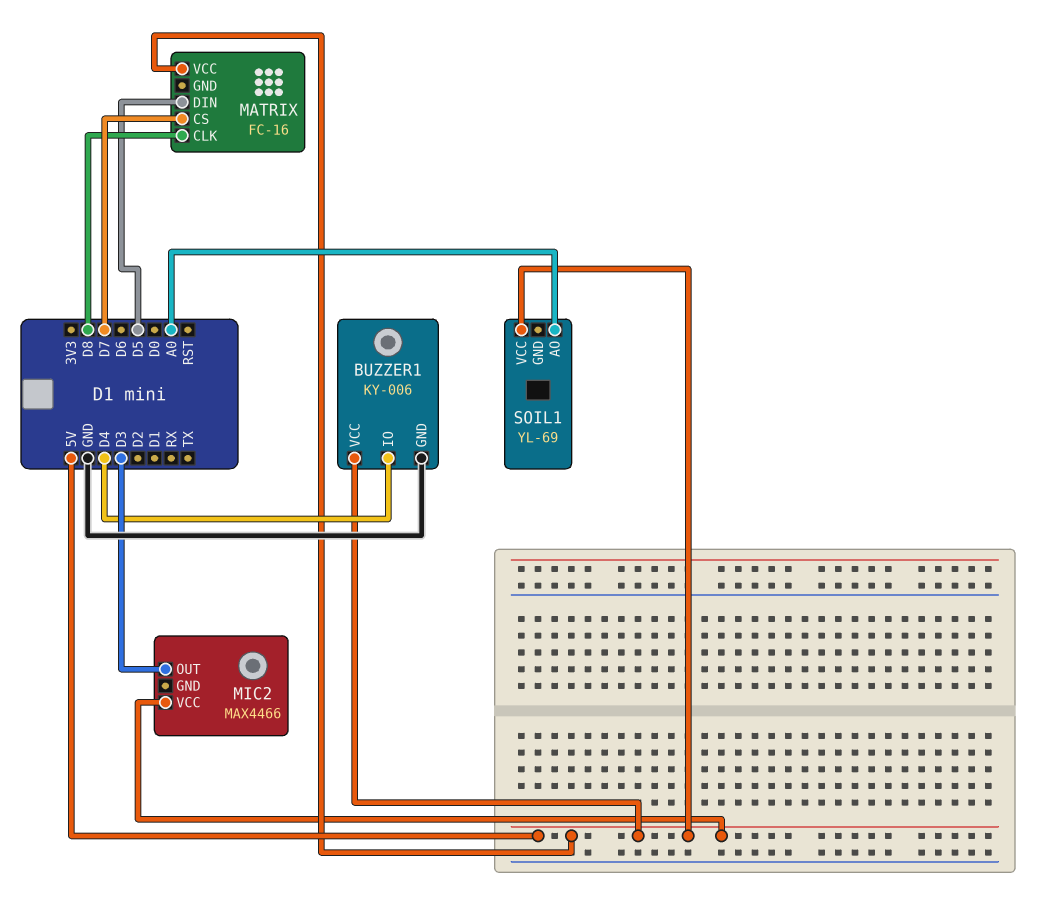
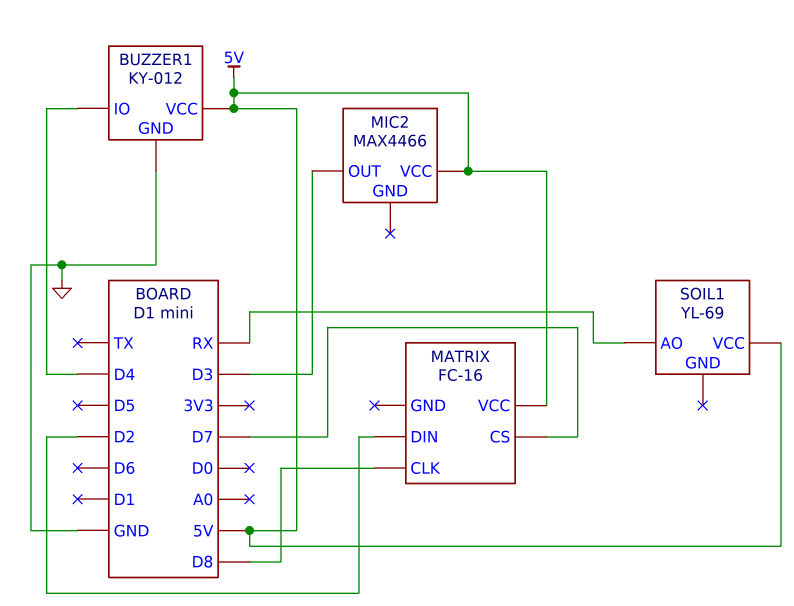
BUZZER1: KY-006 -> KY-012
MATRIX pin DIN: D5 -> D2
SOIL1 pin AO: A0 -> RX

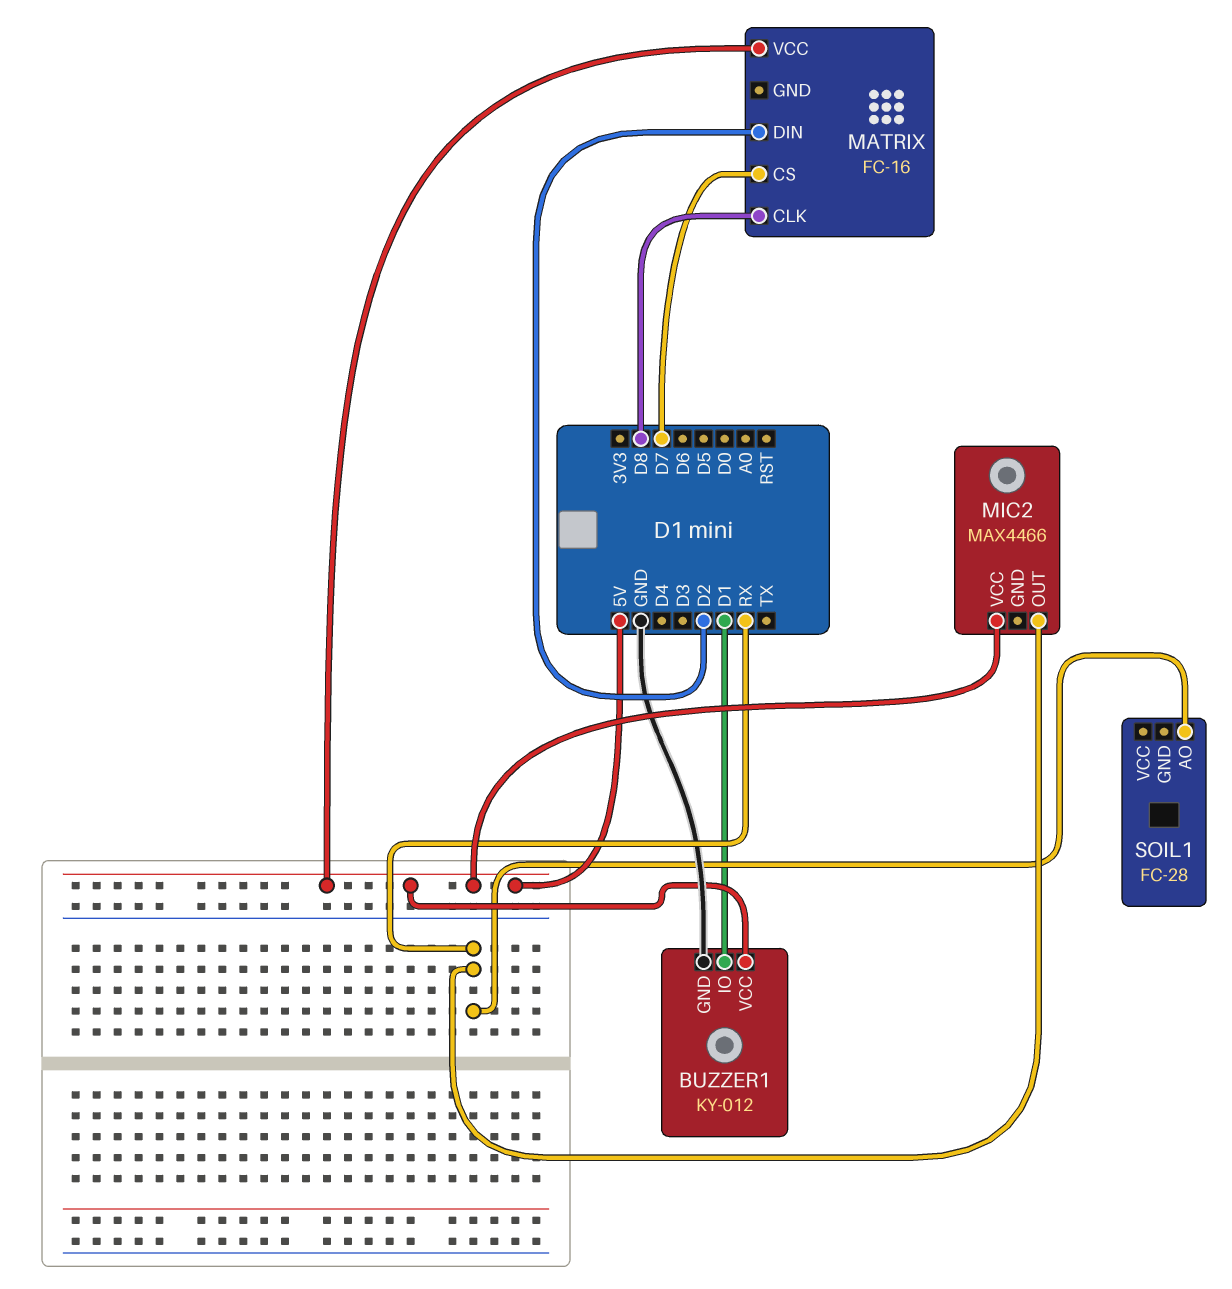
BUZZER1 pin IO: D4 -> D1
MIC2 pin OUT: D3 -> RX
SOIL1: YL-69 -> FC-28
SOIL1 pin VCC: 5V -> none

